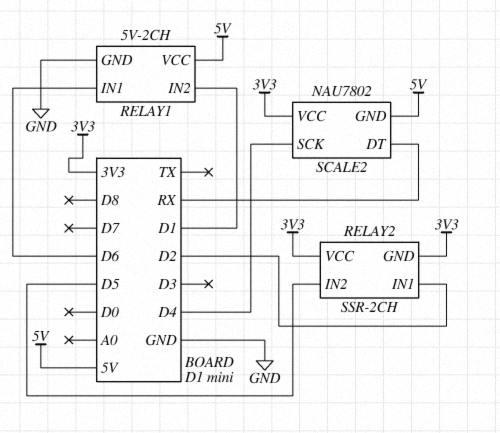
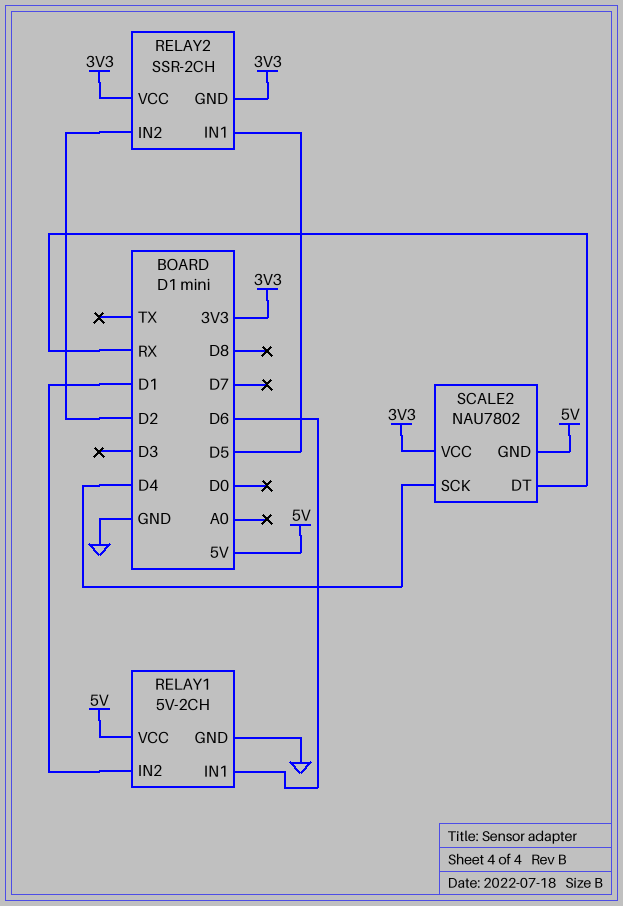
RELAY2 pin IN1: D2 -> D5
RELAY2 pin IN2: D5 -> D2

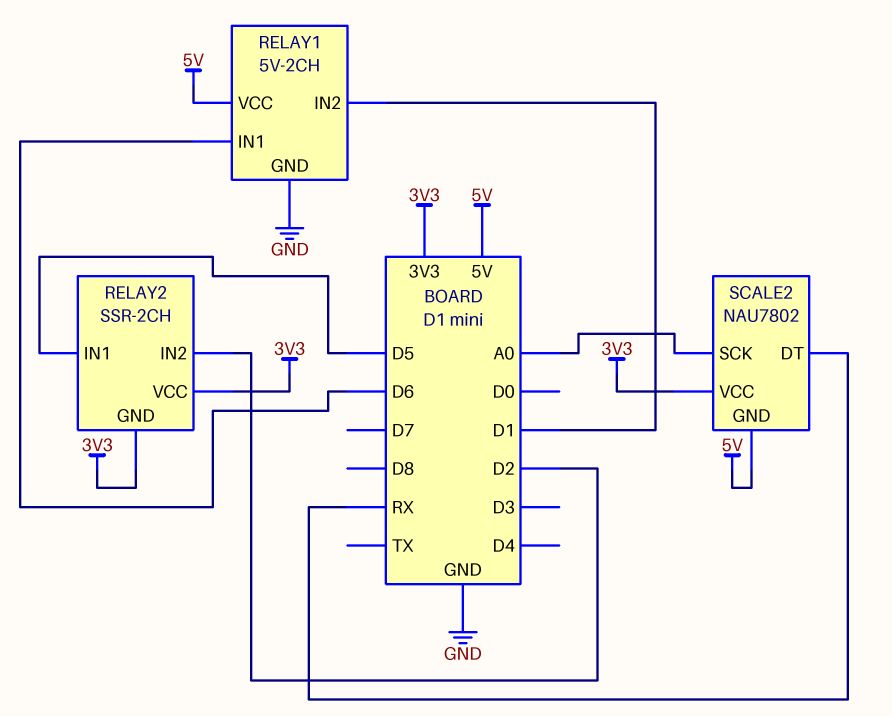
SCALE2 pin SCK: D4 -> A0

